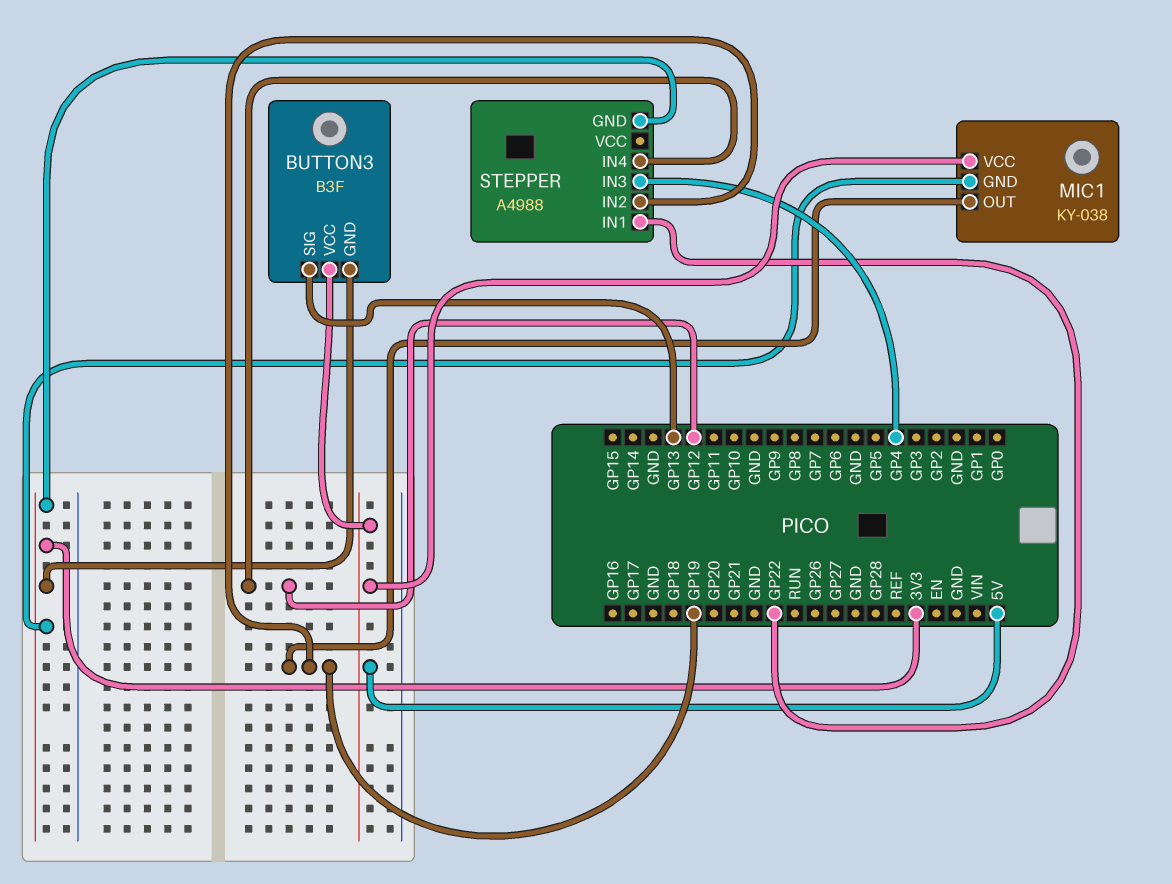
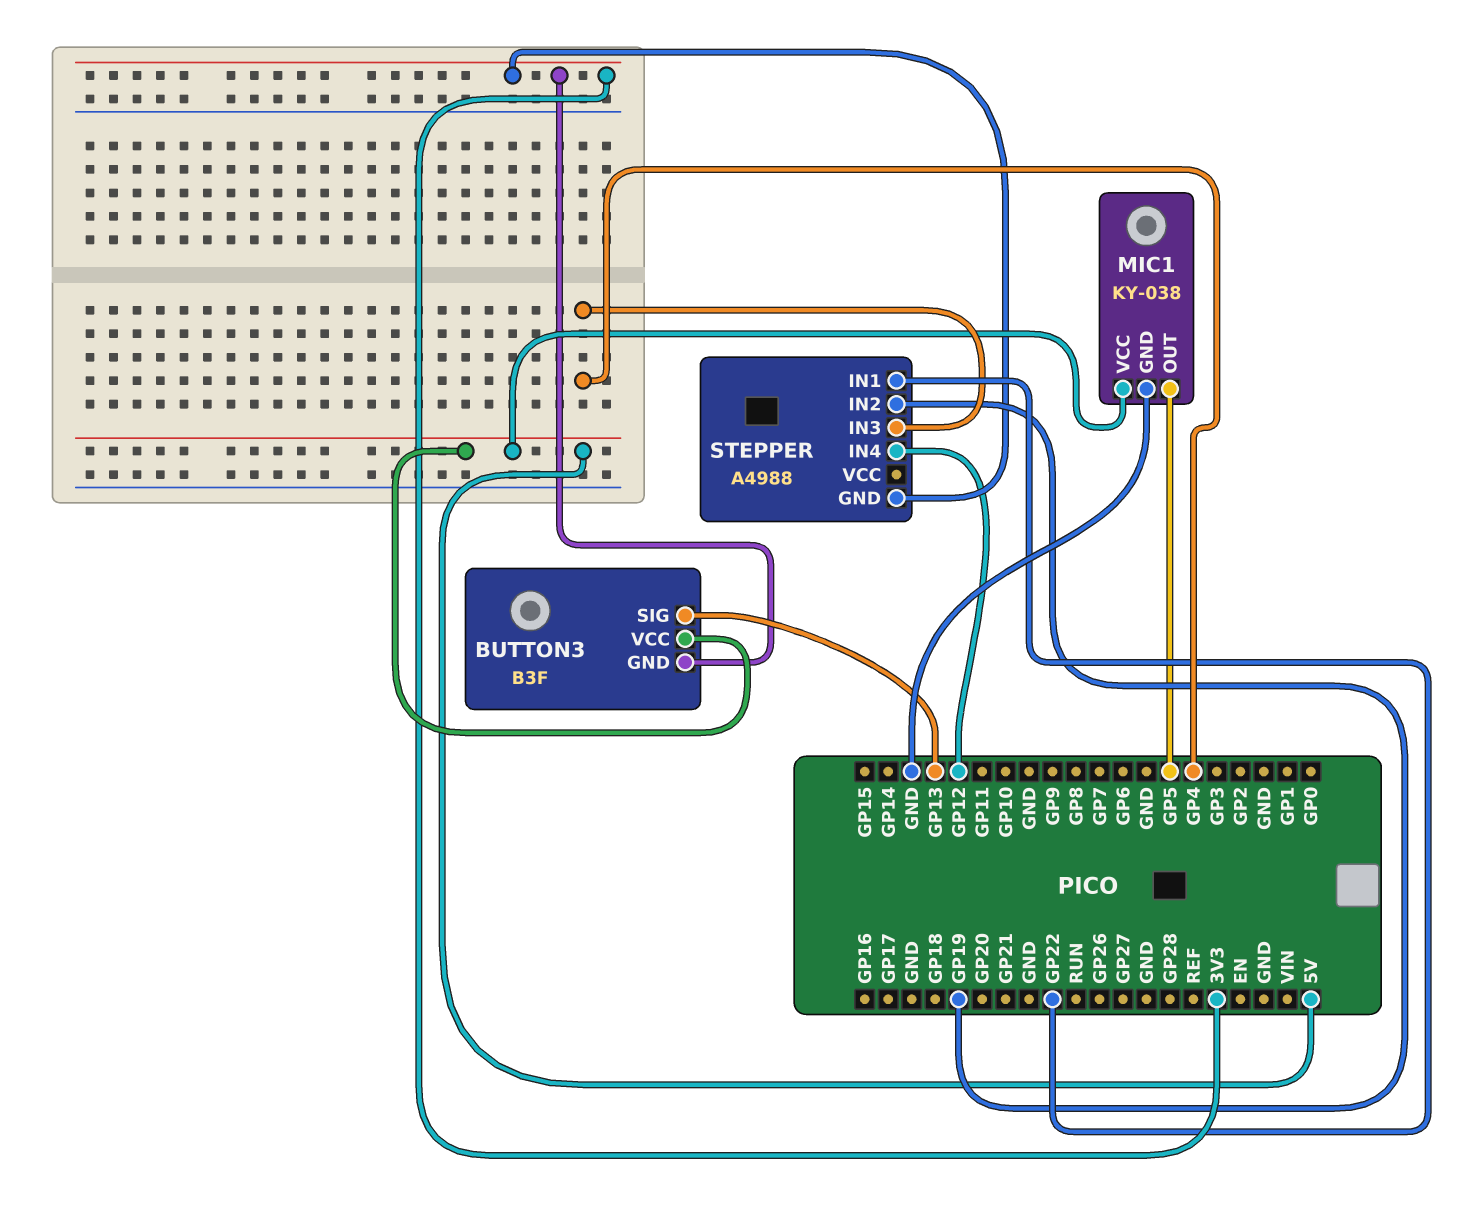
MIC1 pin GND: 3V3 -> GND
MIC1 pin OUT: GP19 -> GP5

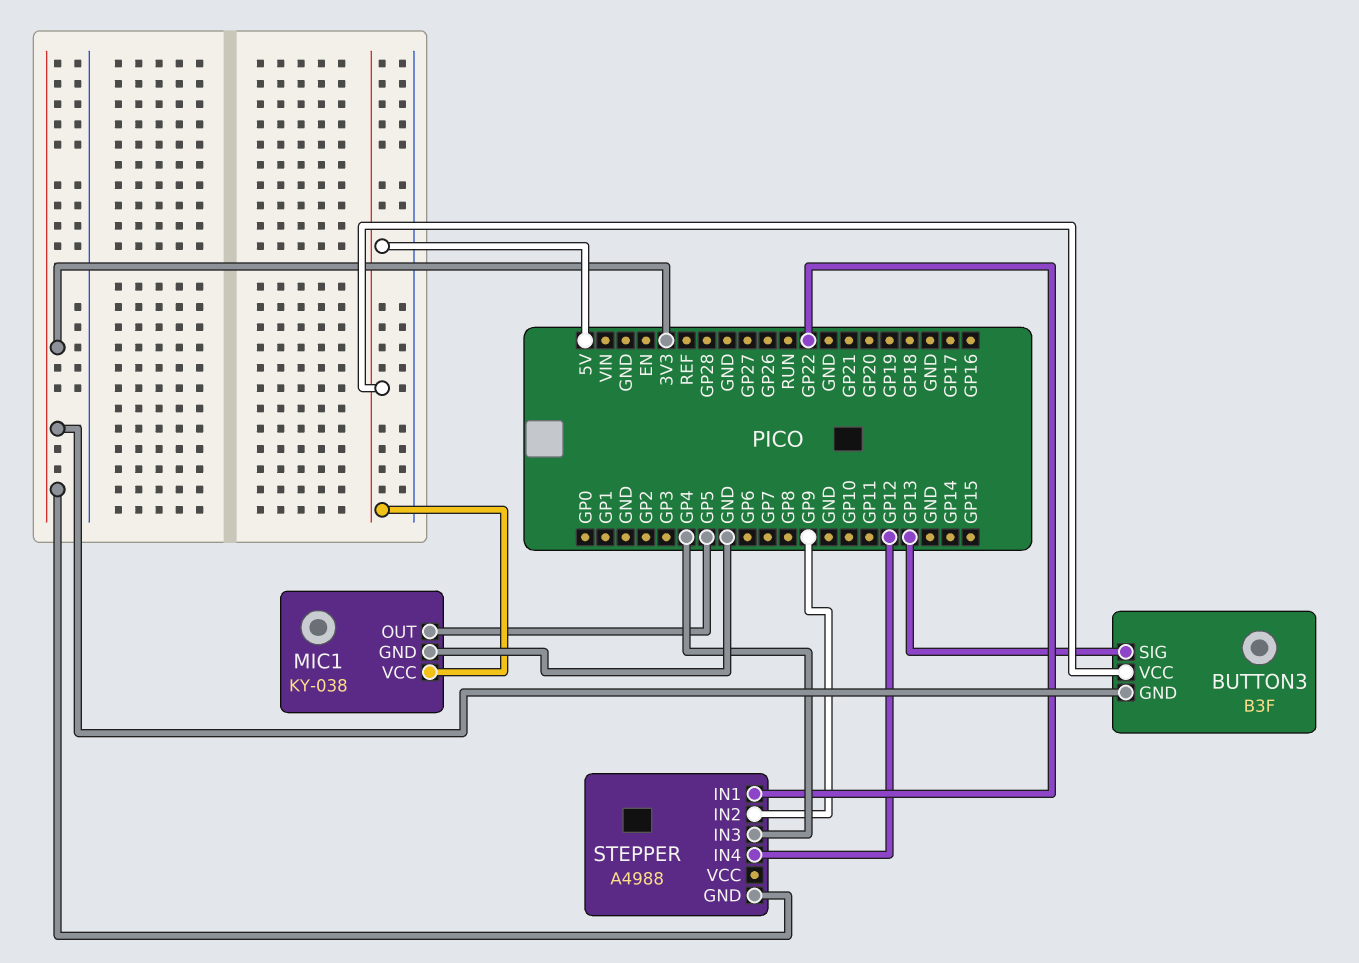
STEPPER pin IN2: GP19 -> GP9

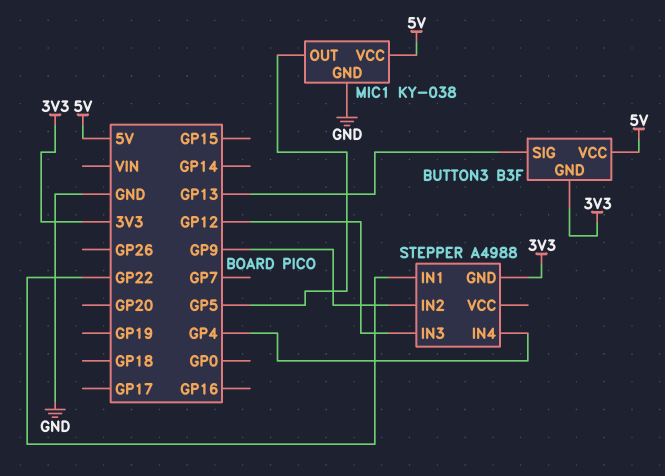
STEPPER pin IN3: GP4 -> GP12
STEPPER pin IN4: GP12 -> GP4

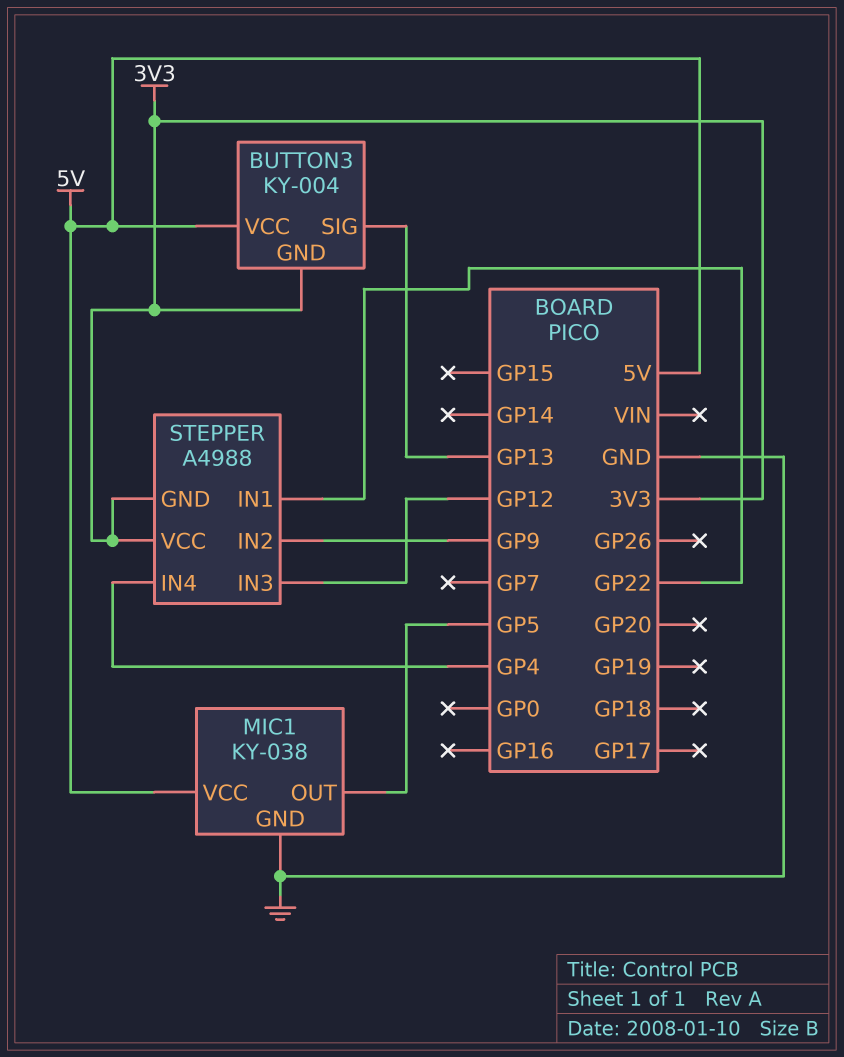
BUTTON3: B3F -> KY-004
STEPPER pin VCC: none -> 3V3

